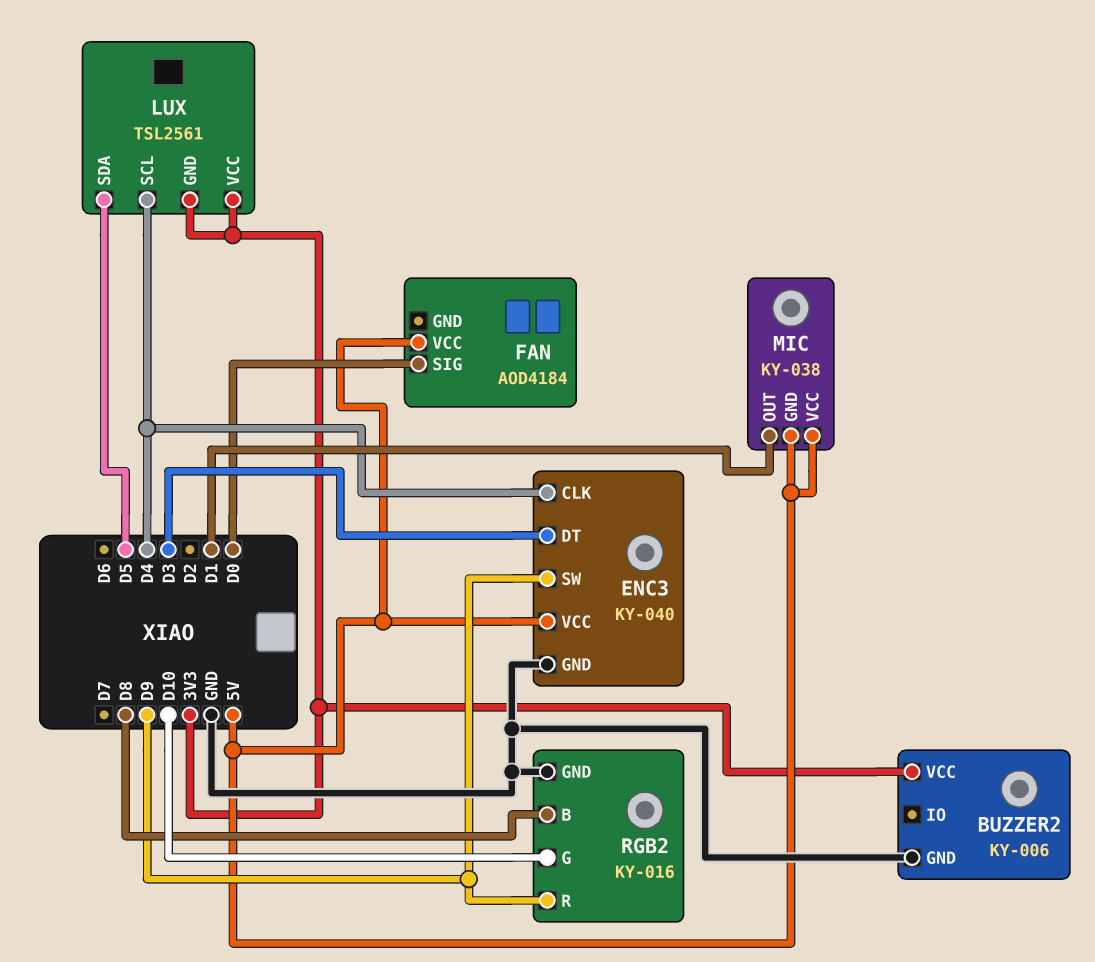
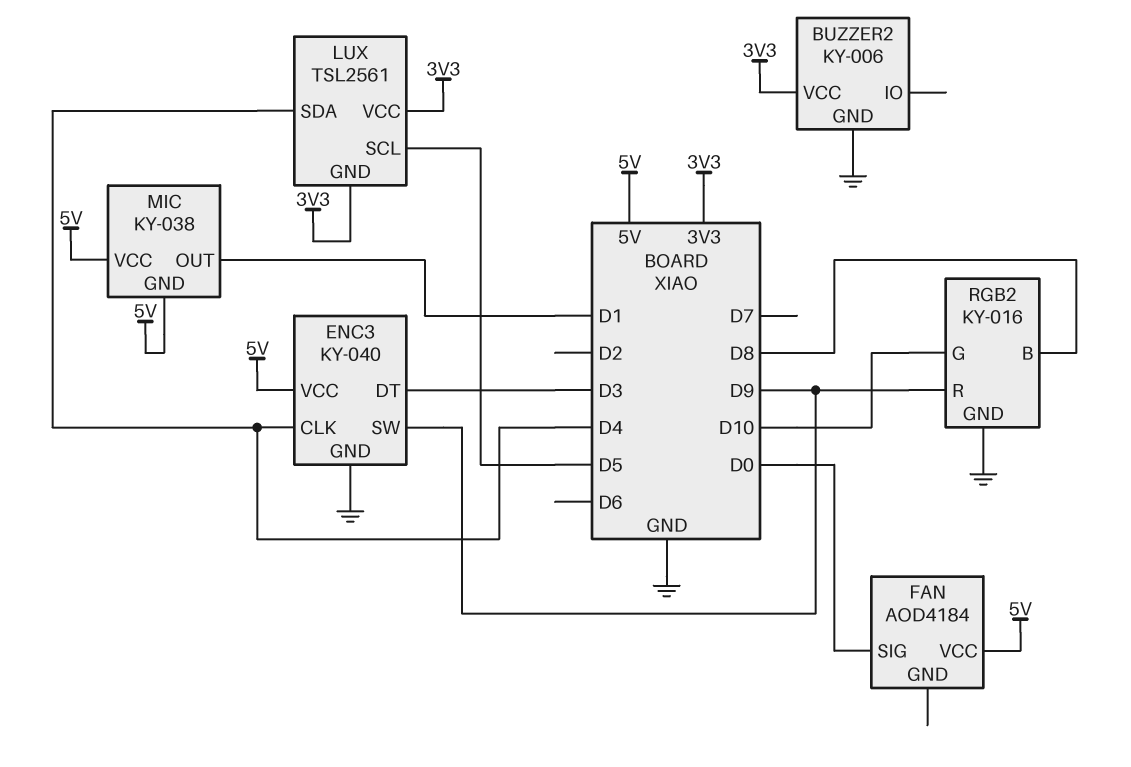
LUX pin SCL: D4 -> D5
LUX pin SDA: D5 -> D4

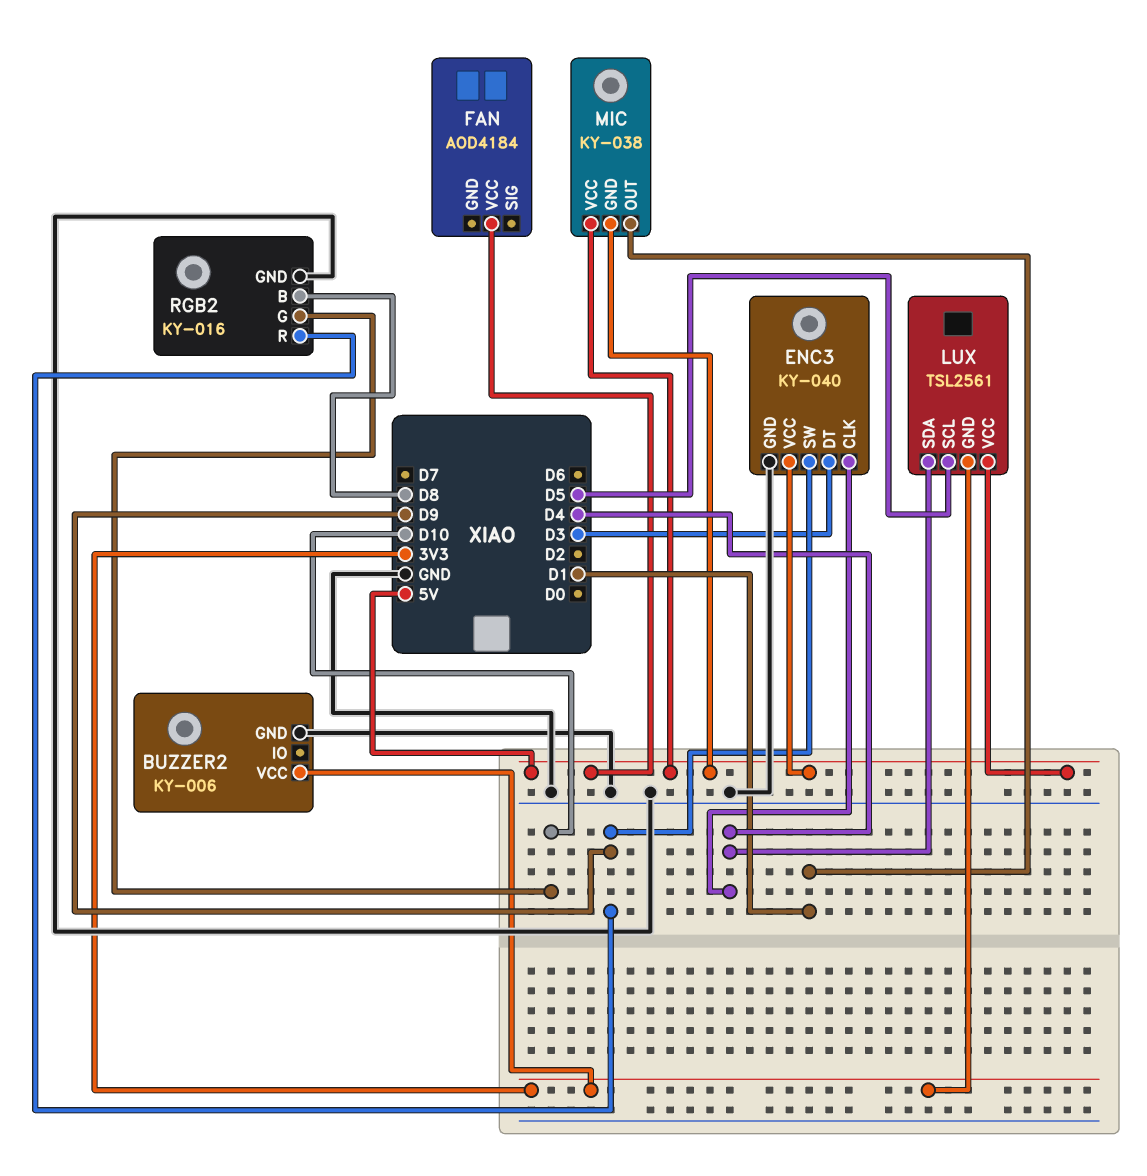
FAN pin SIG: D0 -> none
LUX pin VCC: 3V3 -> 5V

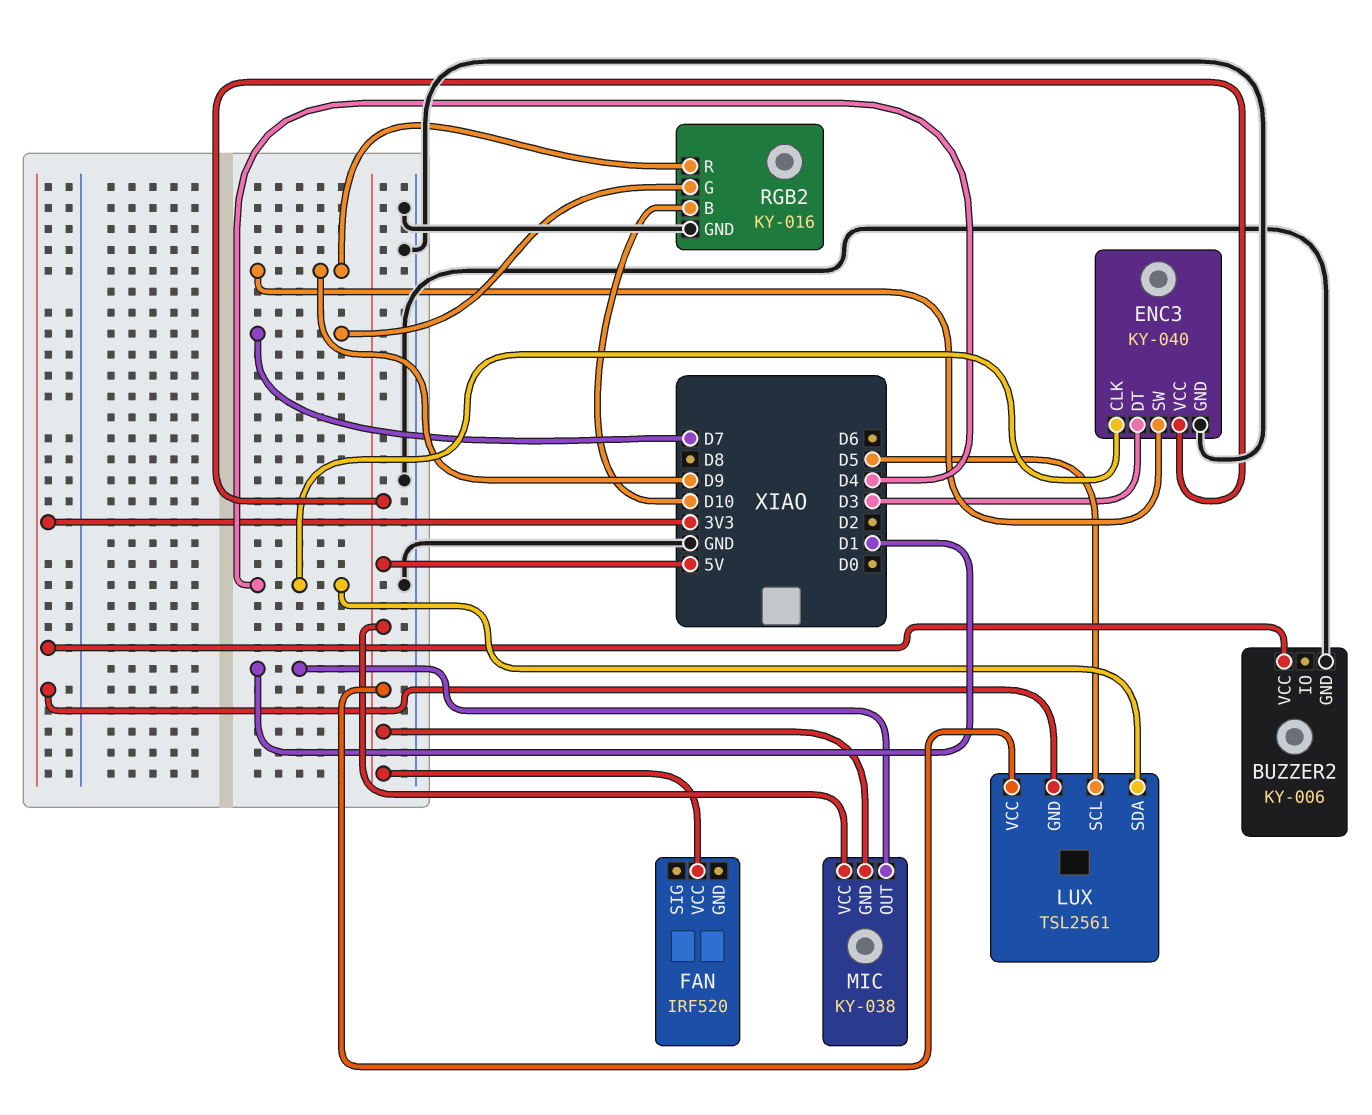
FAN: AOD4184 -> IRF520
RGB2 pin B: D8 -> D10
RGB2 pin G: D10 -> D7

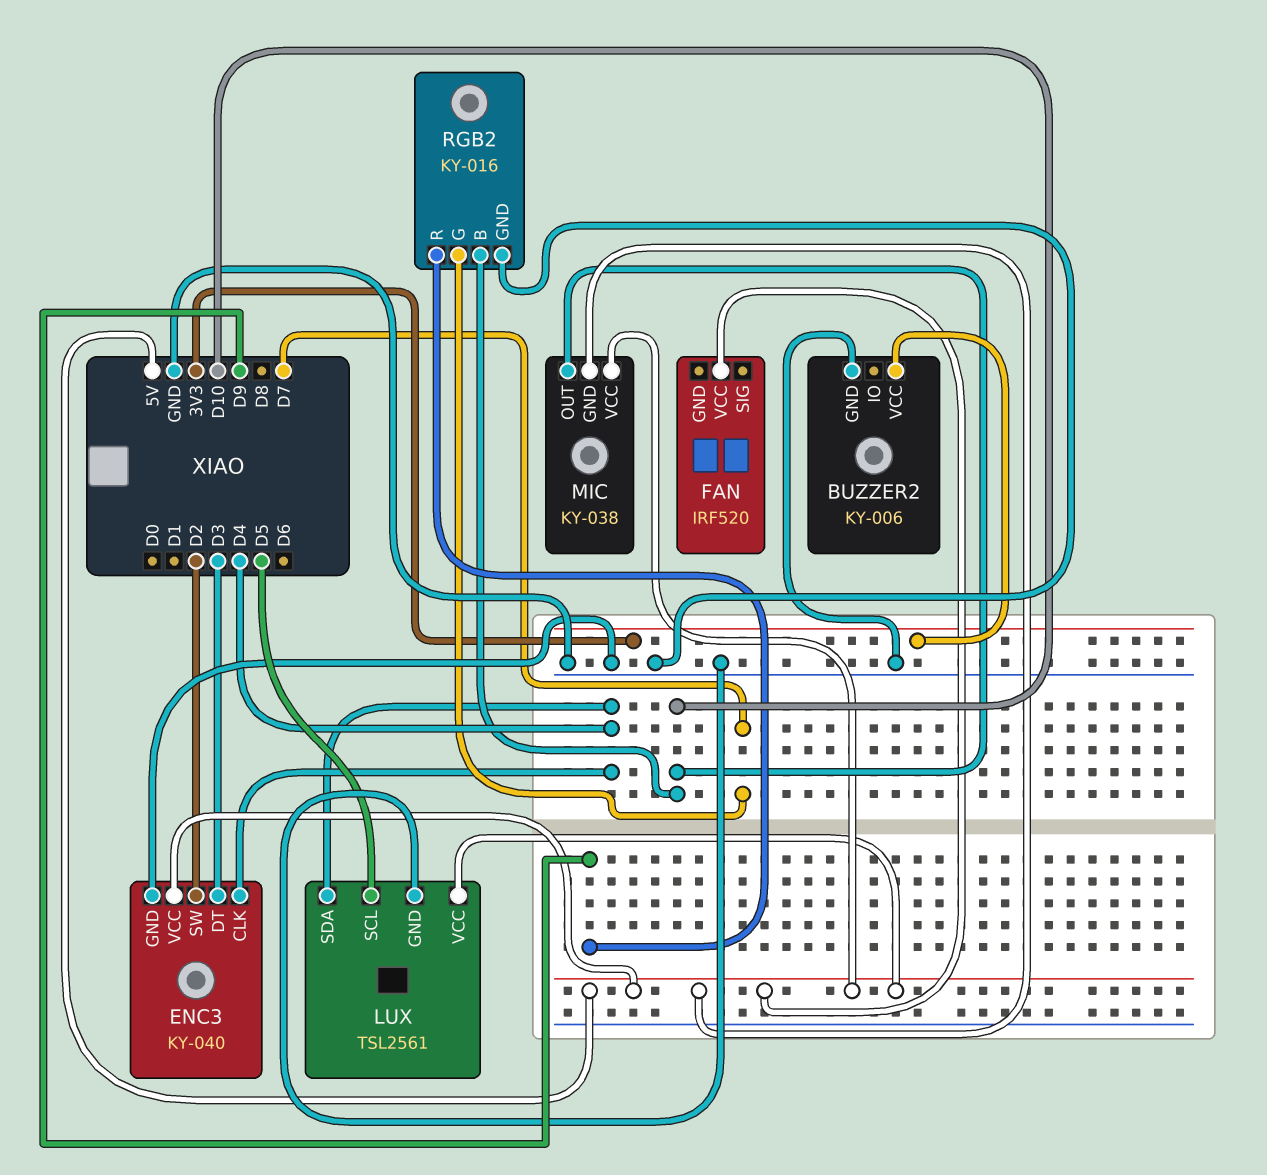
ENC3 pin SW: D9 -> D2
LUX pin GND: 3V3 -> GND
MIC pin OUT: D1 -> D10

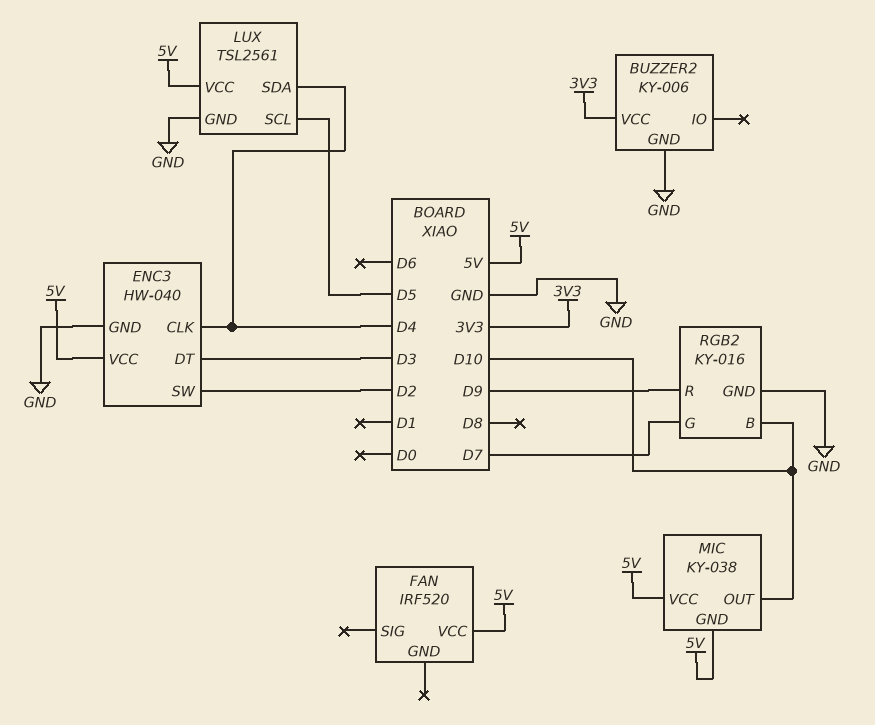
ENC3: KY-040 -> HW-040

